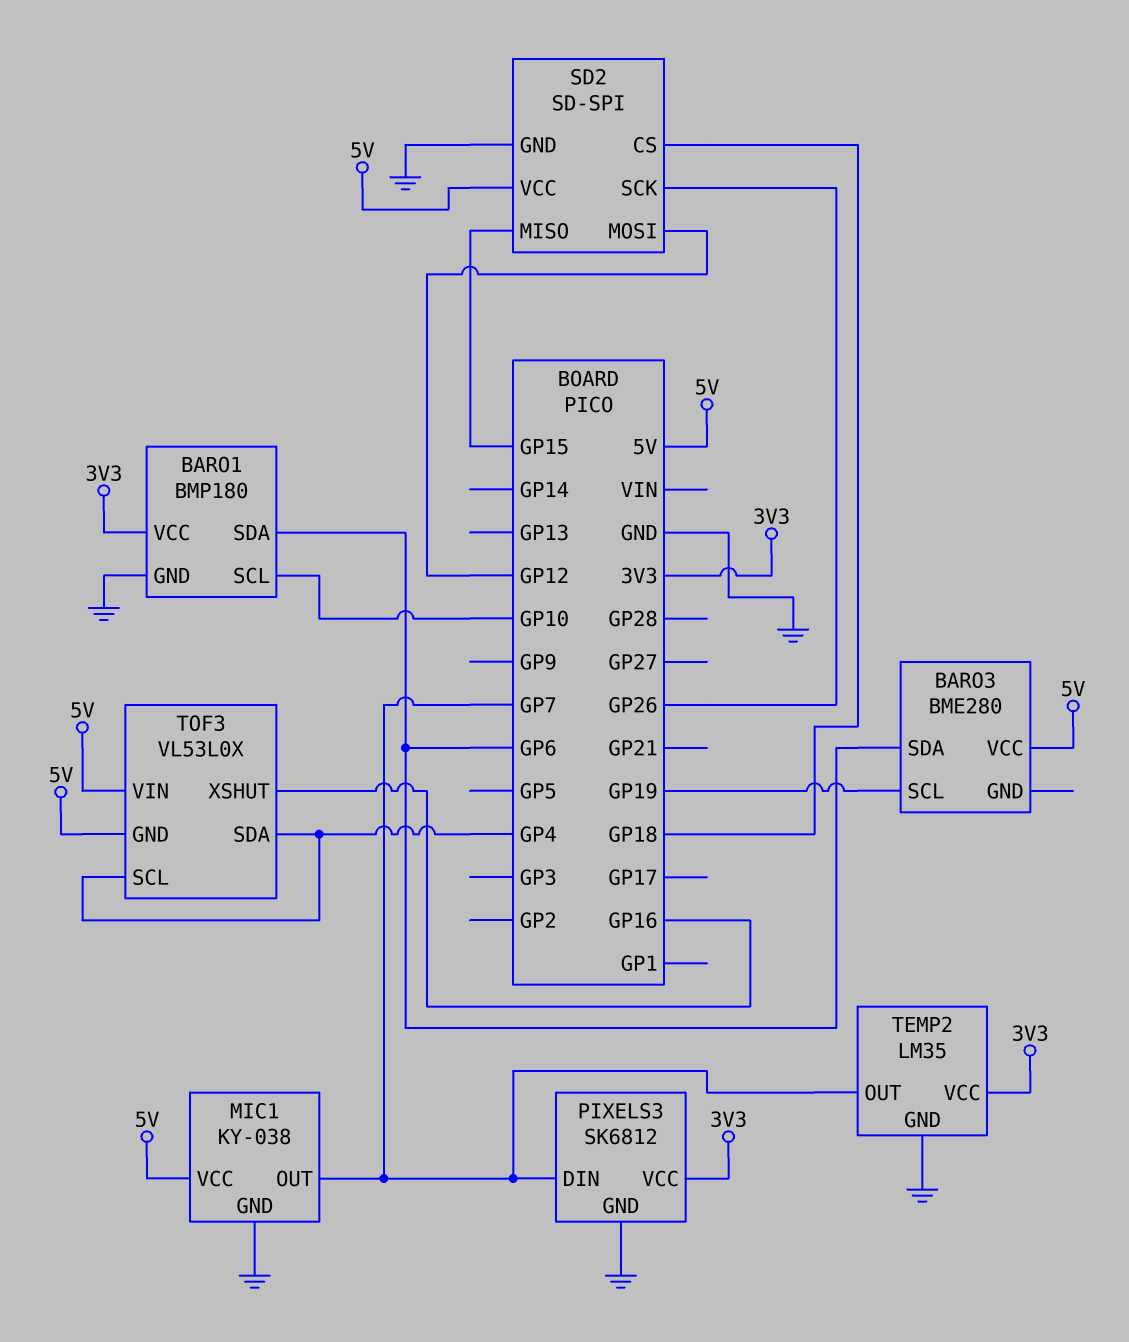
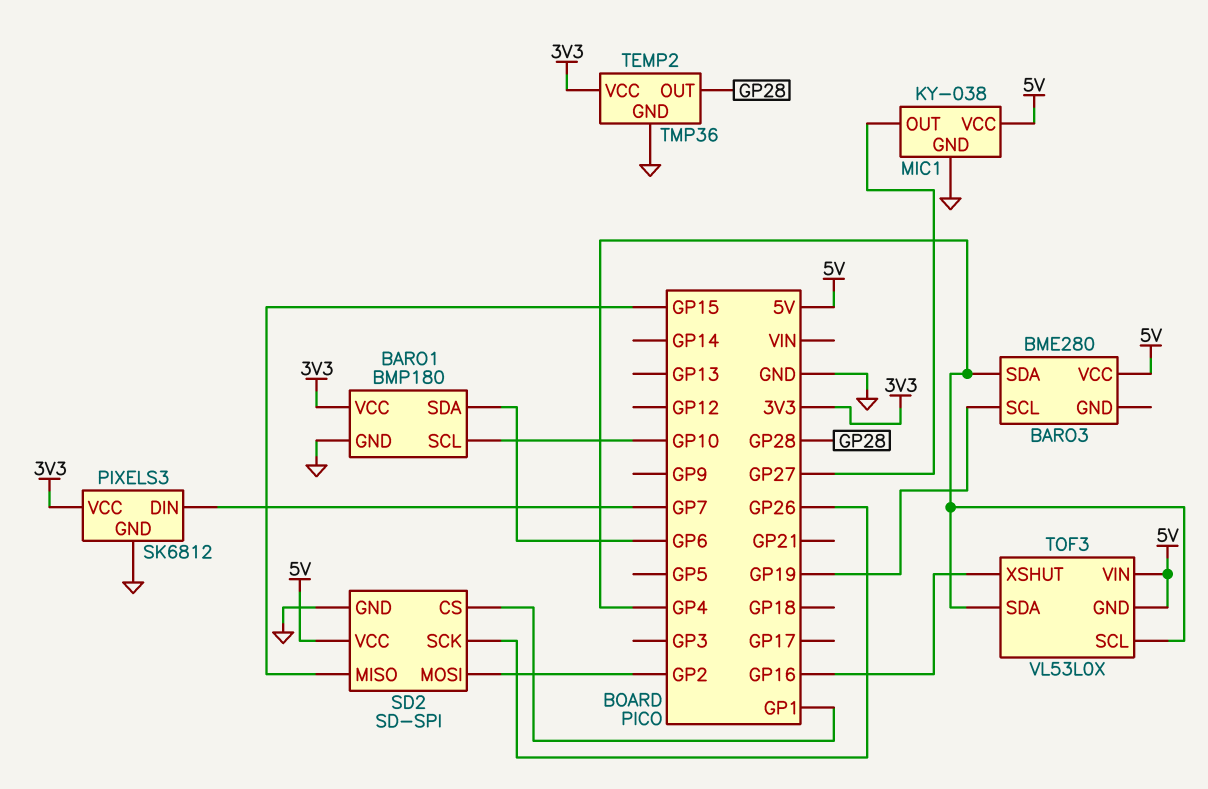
BARO3 pin SDA: GP6 -> GP4
MIC1 pin OUT: GP7 -> GP27
SD2 pin CS: GP18 -> GP1
SD2 pin MOSI: GP12 -> GP2
TEMP2: LM35 -> TMP36
TEMP2 pin OUT: GP7 -> GP28

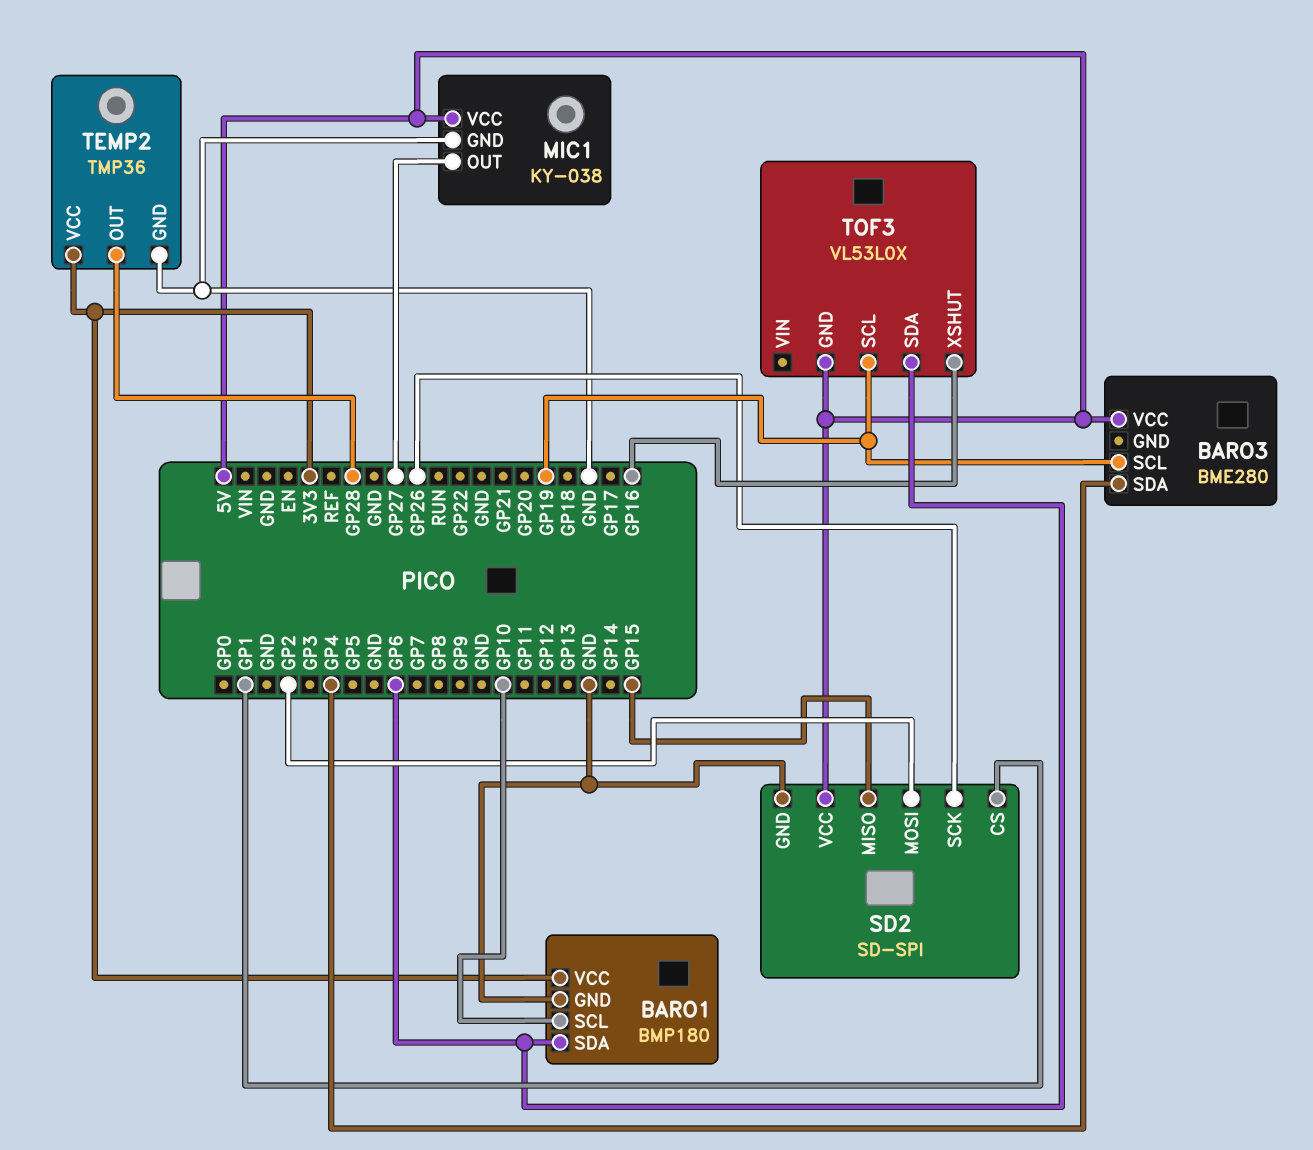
PIXELS3: SK6812 -> none
PIXELS3 pin DIN: GP7 -> none
PIXELS3 pin GND: GND -> none
PIXELS3 pin VCC: 3V3 -> none
TOF3 pin SCL: GP4 -> GP19
TOF3 pin SDA: GP4 -> GP6
TOF3 pin VIN: 5V -> none

